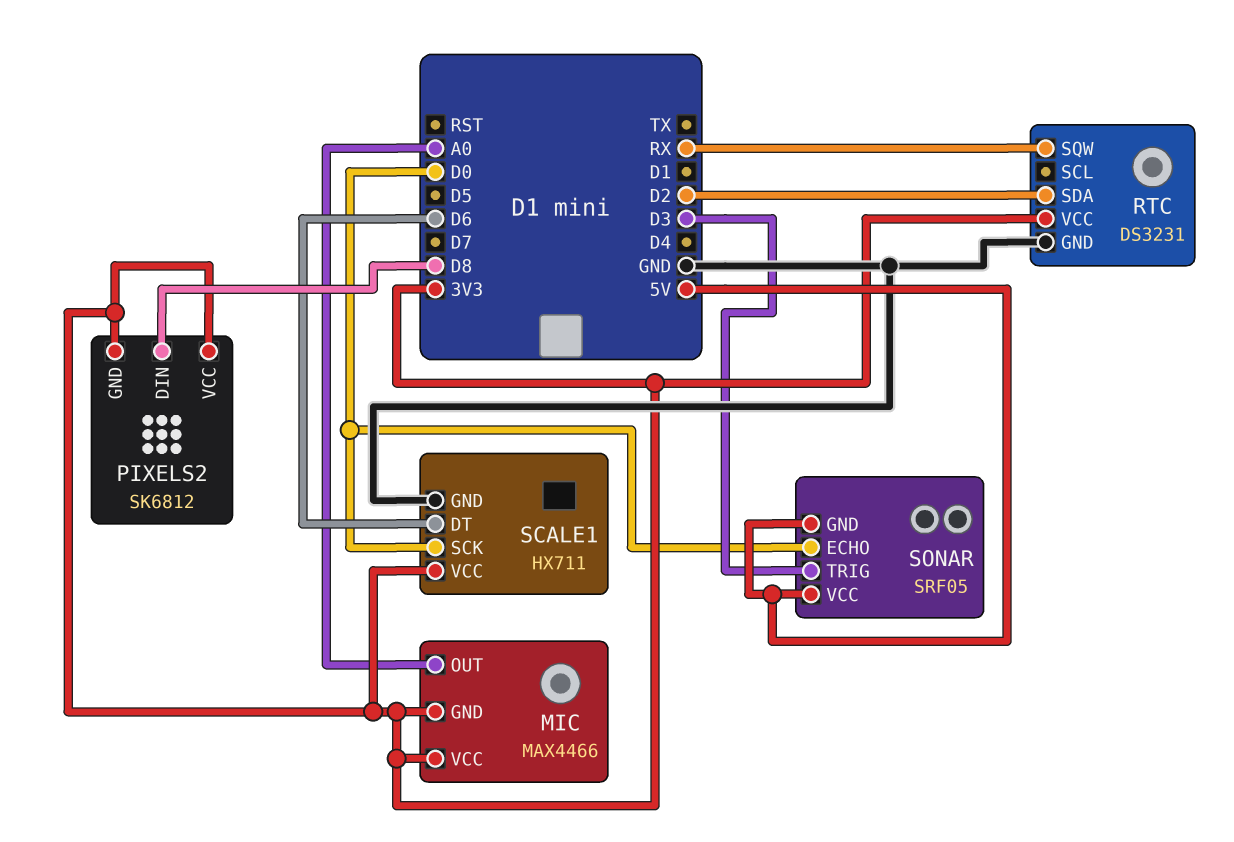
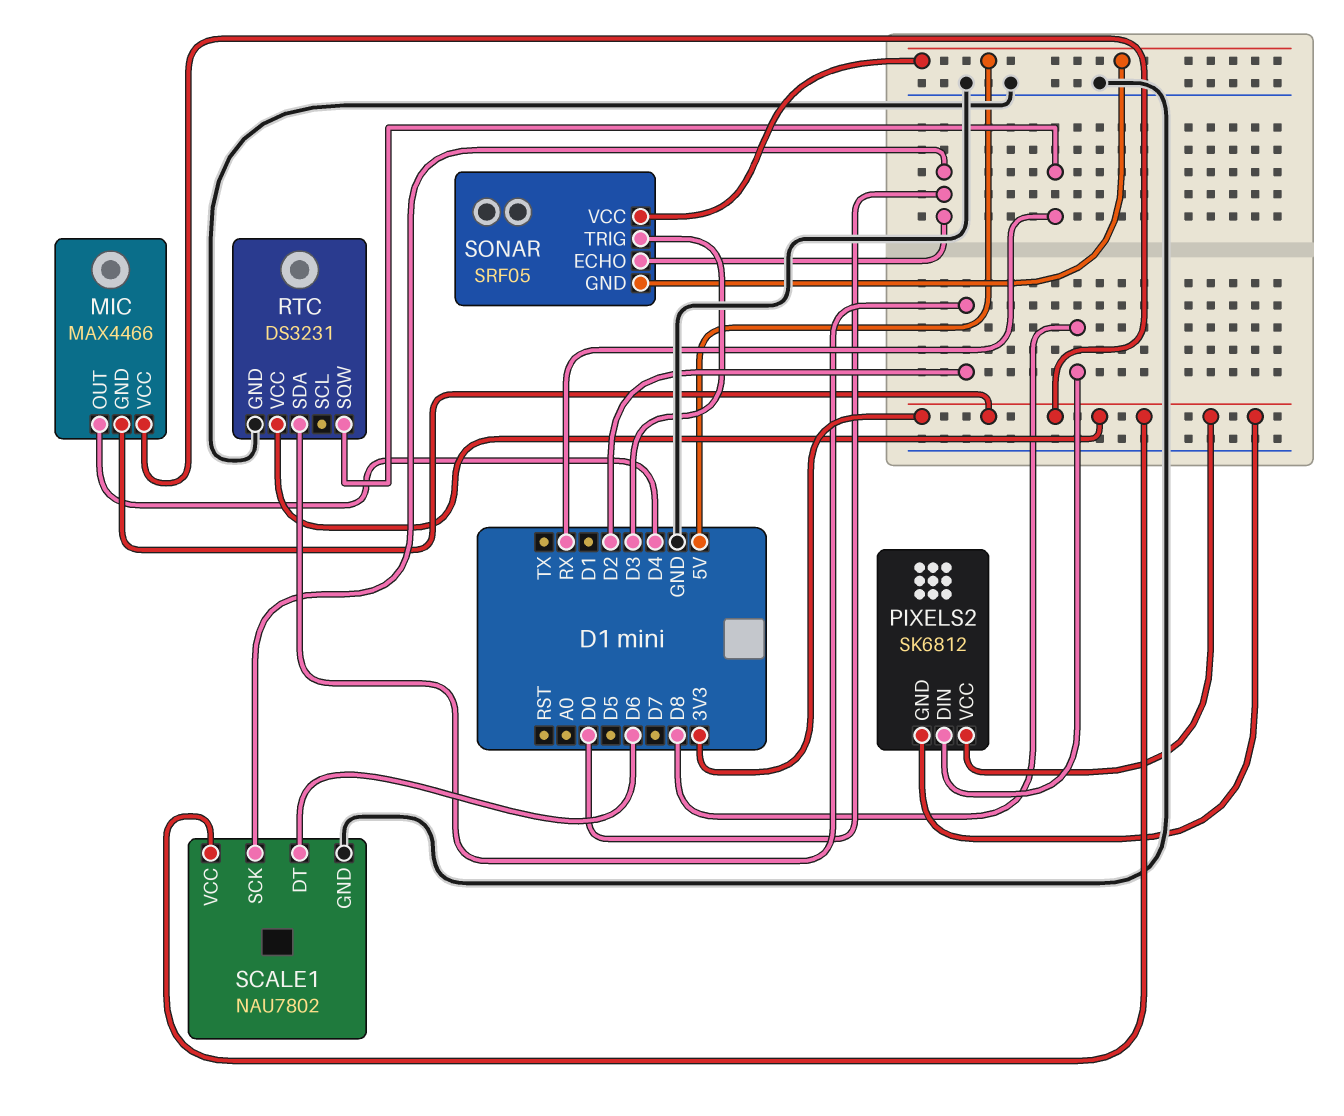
MIC pin OUT: A0 -> D4
SCALE1: HX711 -> NAU7802

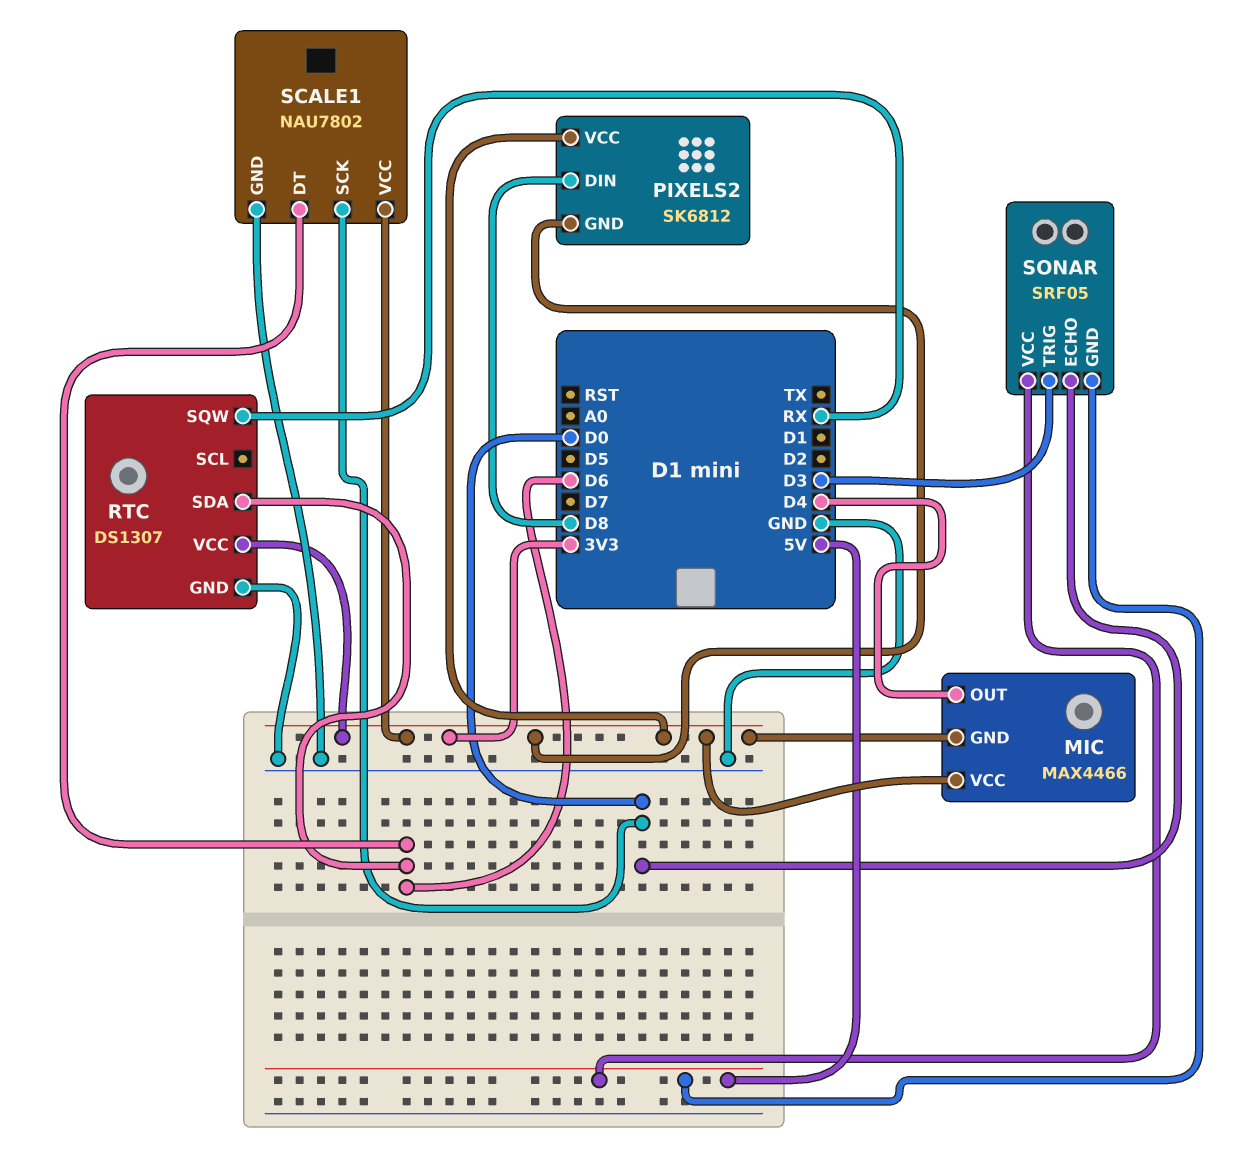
RTC: DS3231 -> DS1307
RTC pin SDA: D2 -> D6

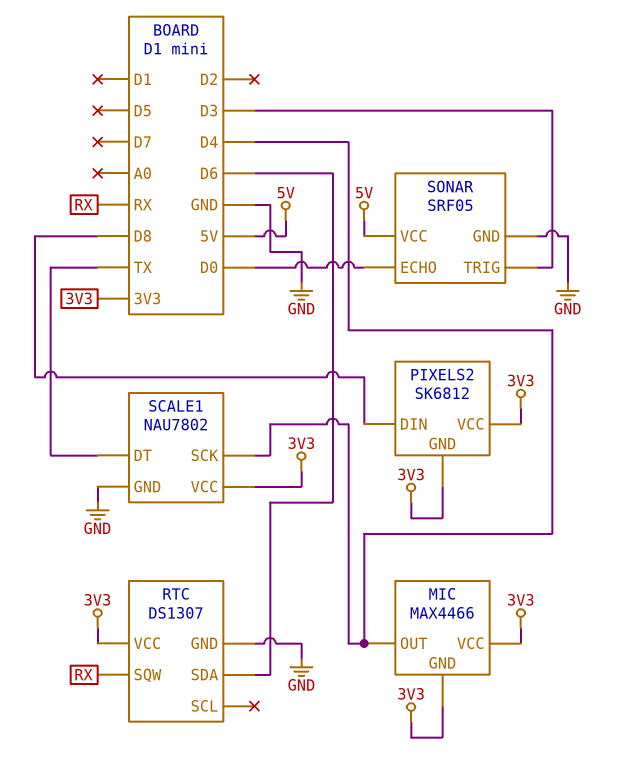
SCALE1 pin DT: D6 -> TX
SCALE1 pin SCK: D0 -> D4
SONAR pin GND: 5V -> GND

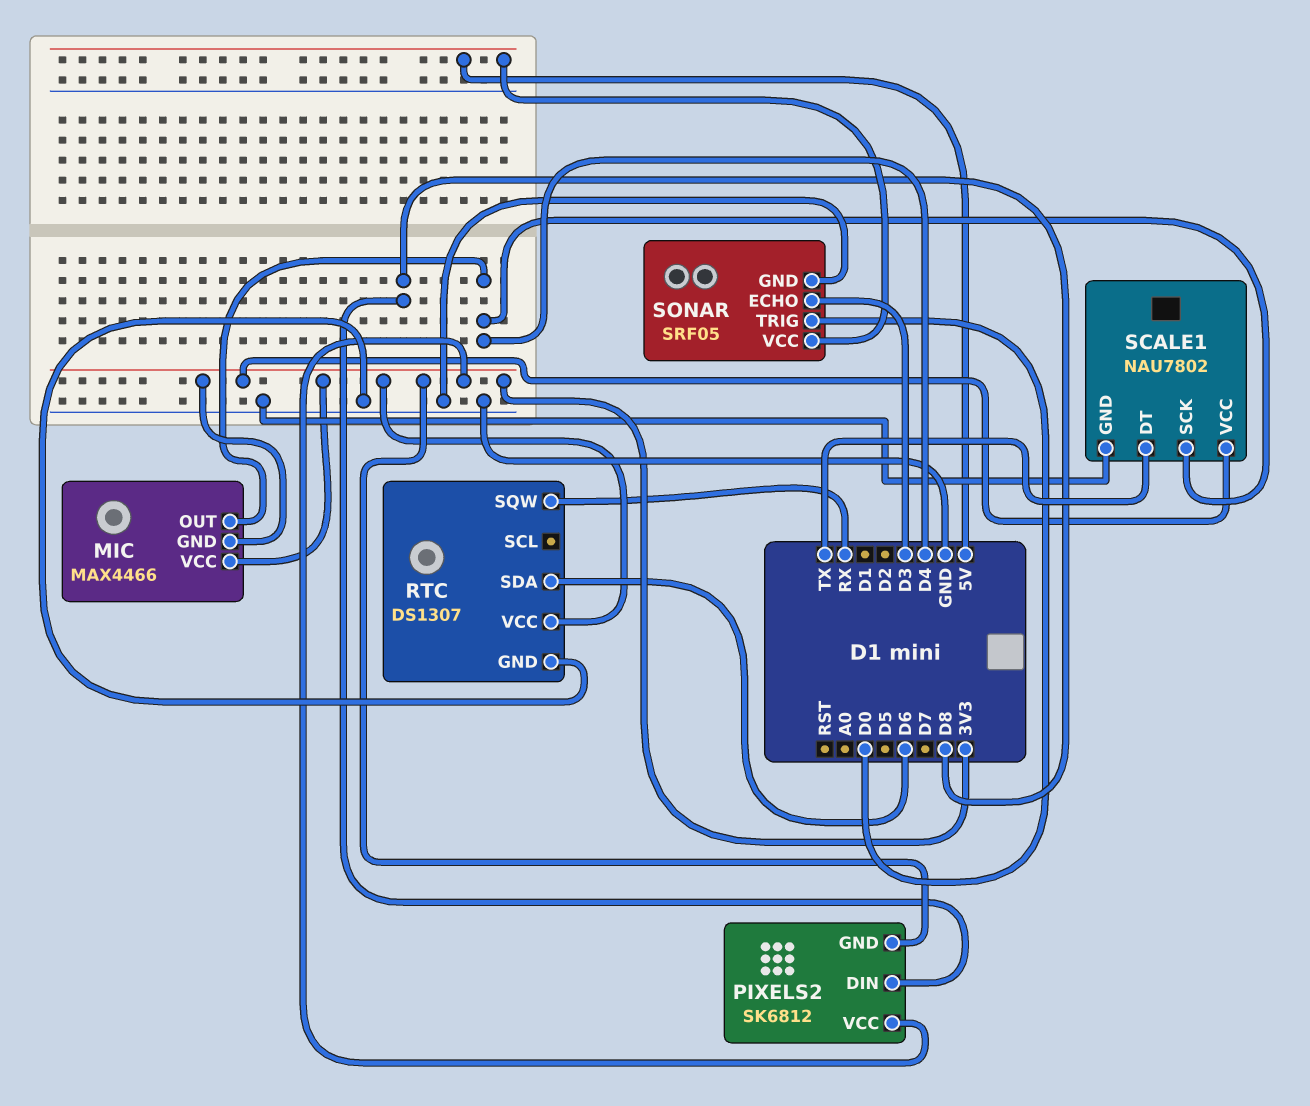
SONAR pin ECHO: D0 -> D3
SONAR pin TRIG: D3 -> D0

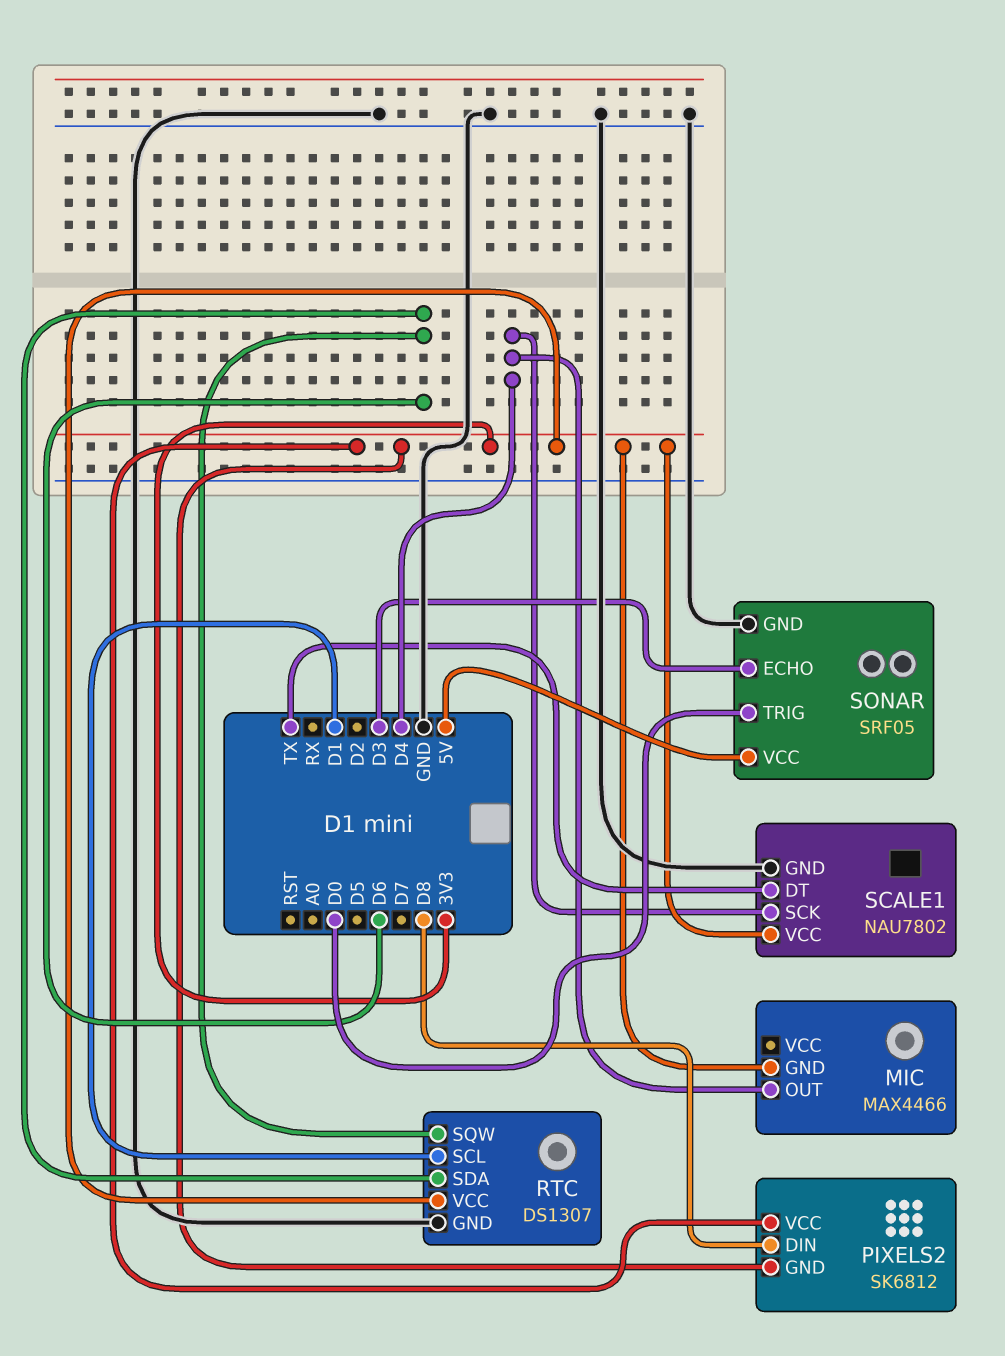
MIC pin VCC: 3V3 -> none
RTC pin SCL: none -> D1
RTC pin SQW: RX -> D6

